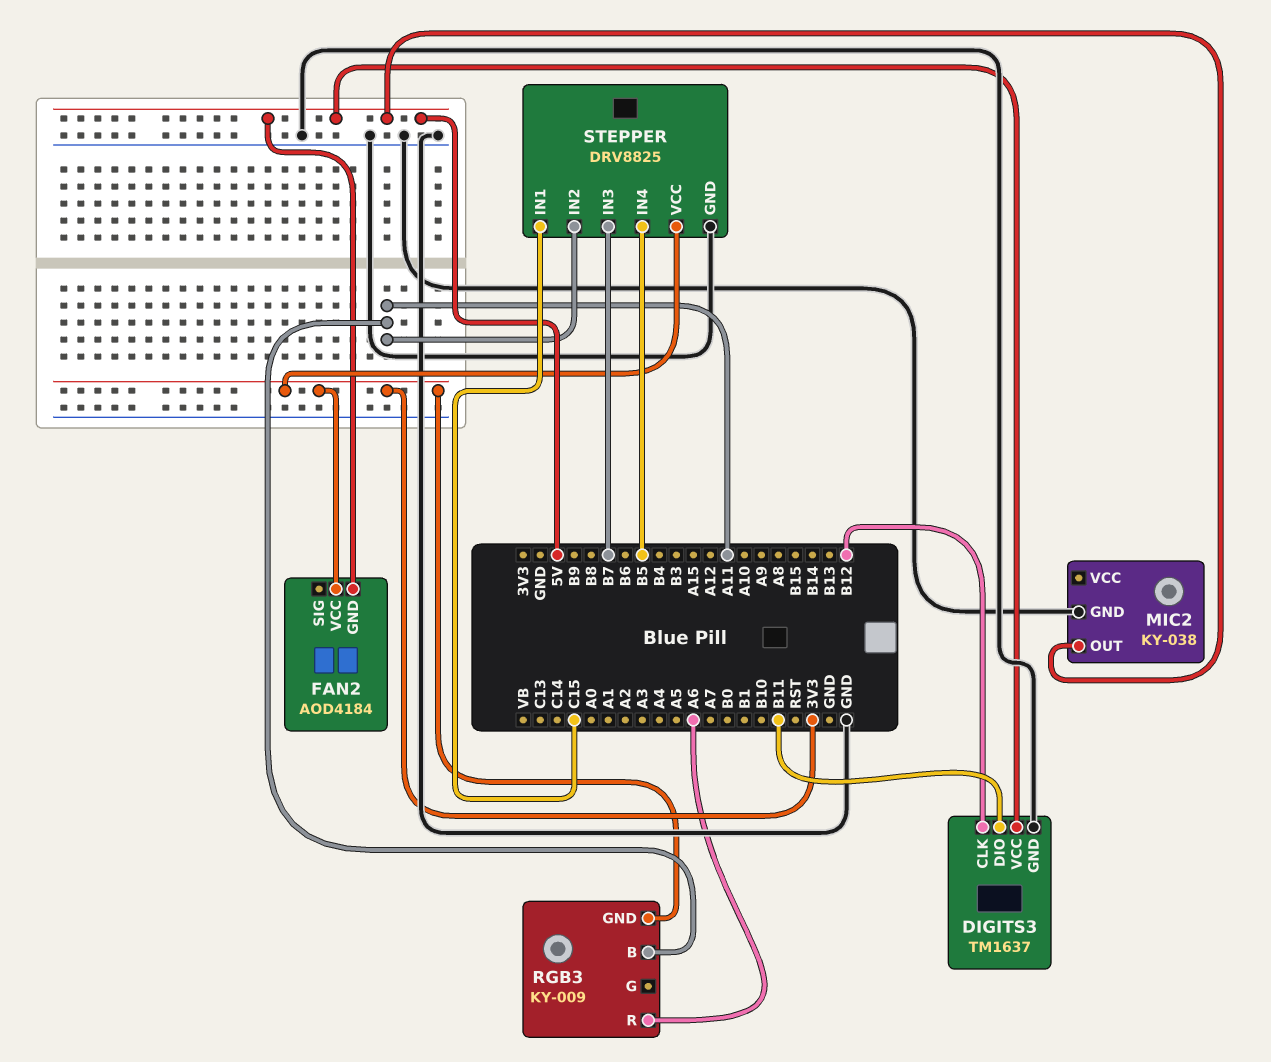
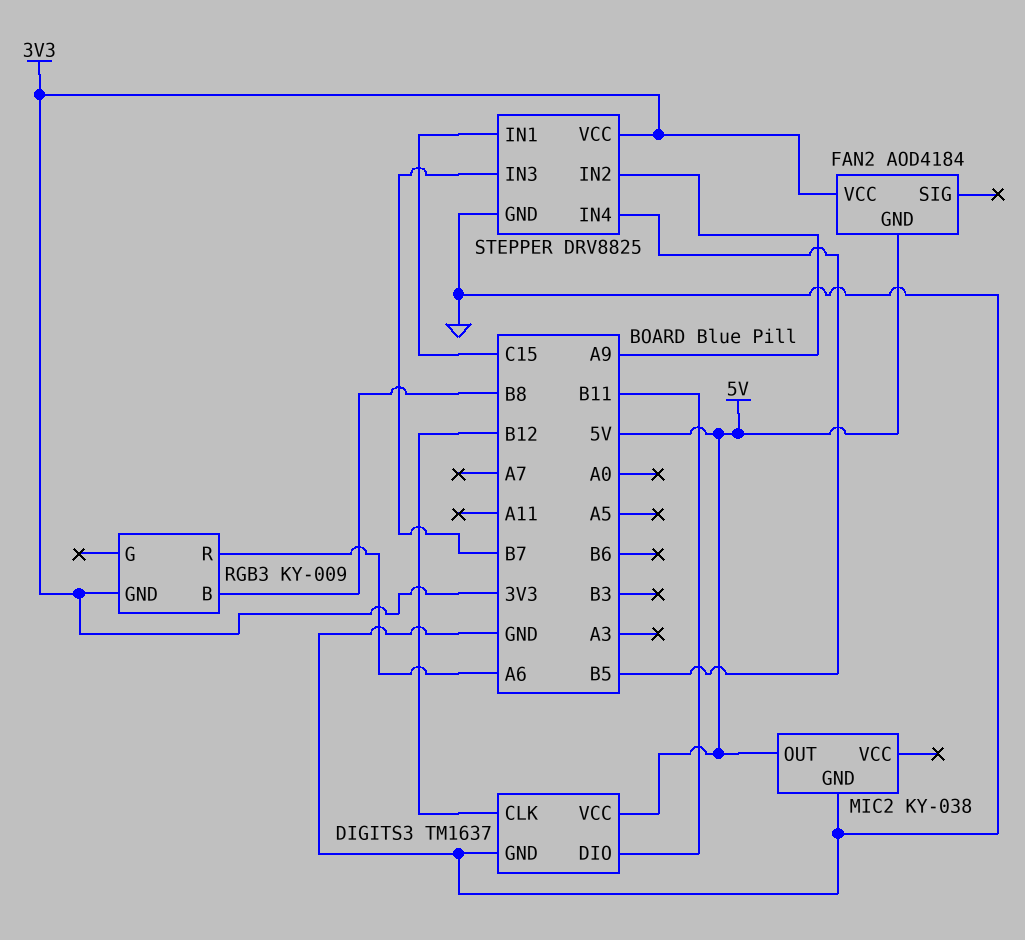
RGB3 pin B: A11 -> B8
STEPPER pin IN2: A11 -> A9

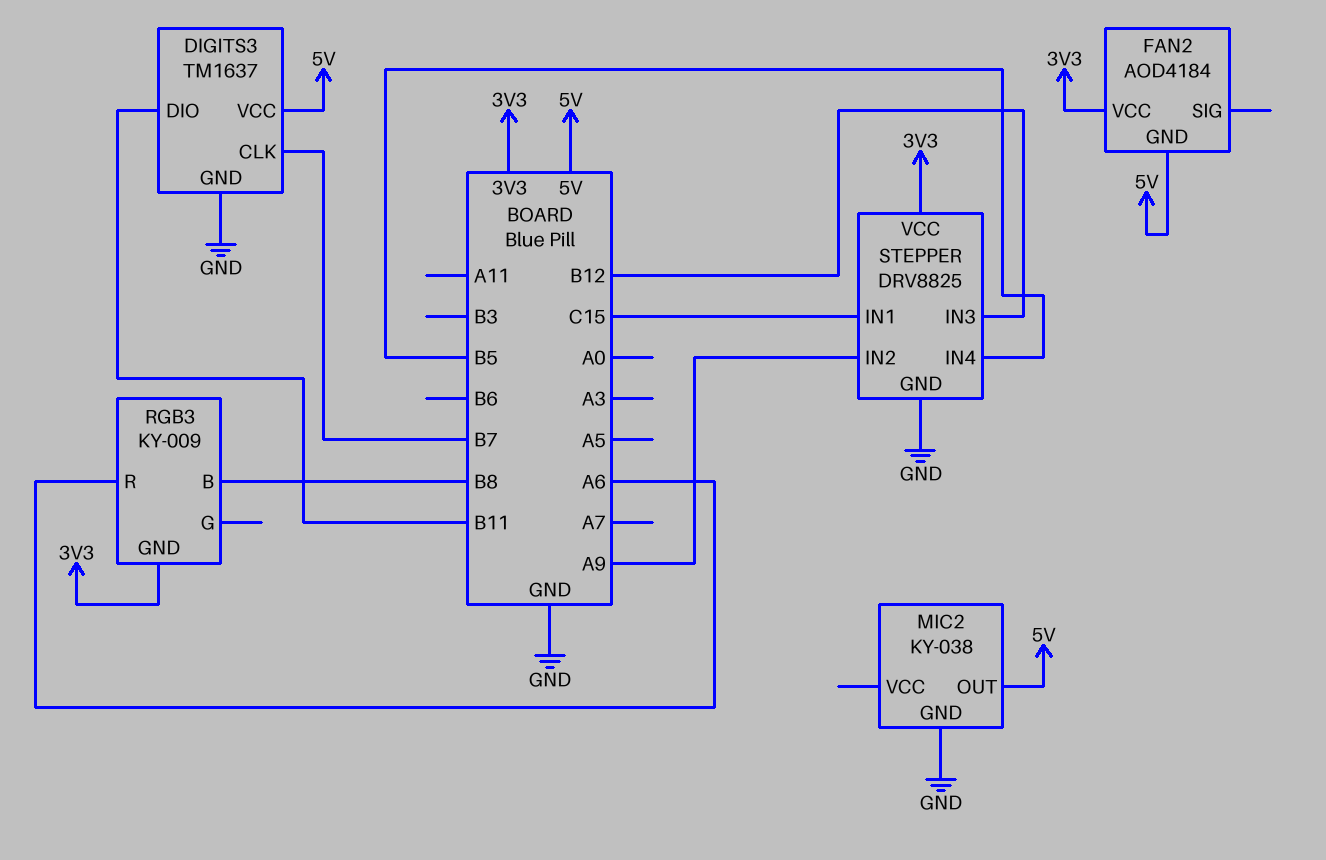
DIGITS3 pin CLK: B12 -> B7
STEPPER pin IN3: B7 -> B12

